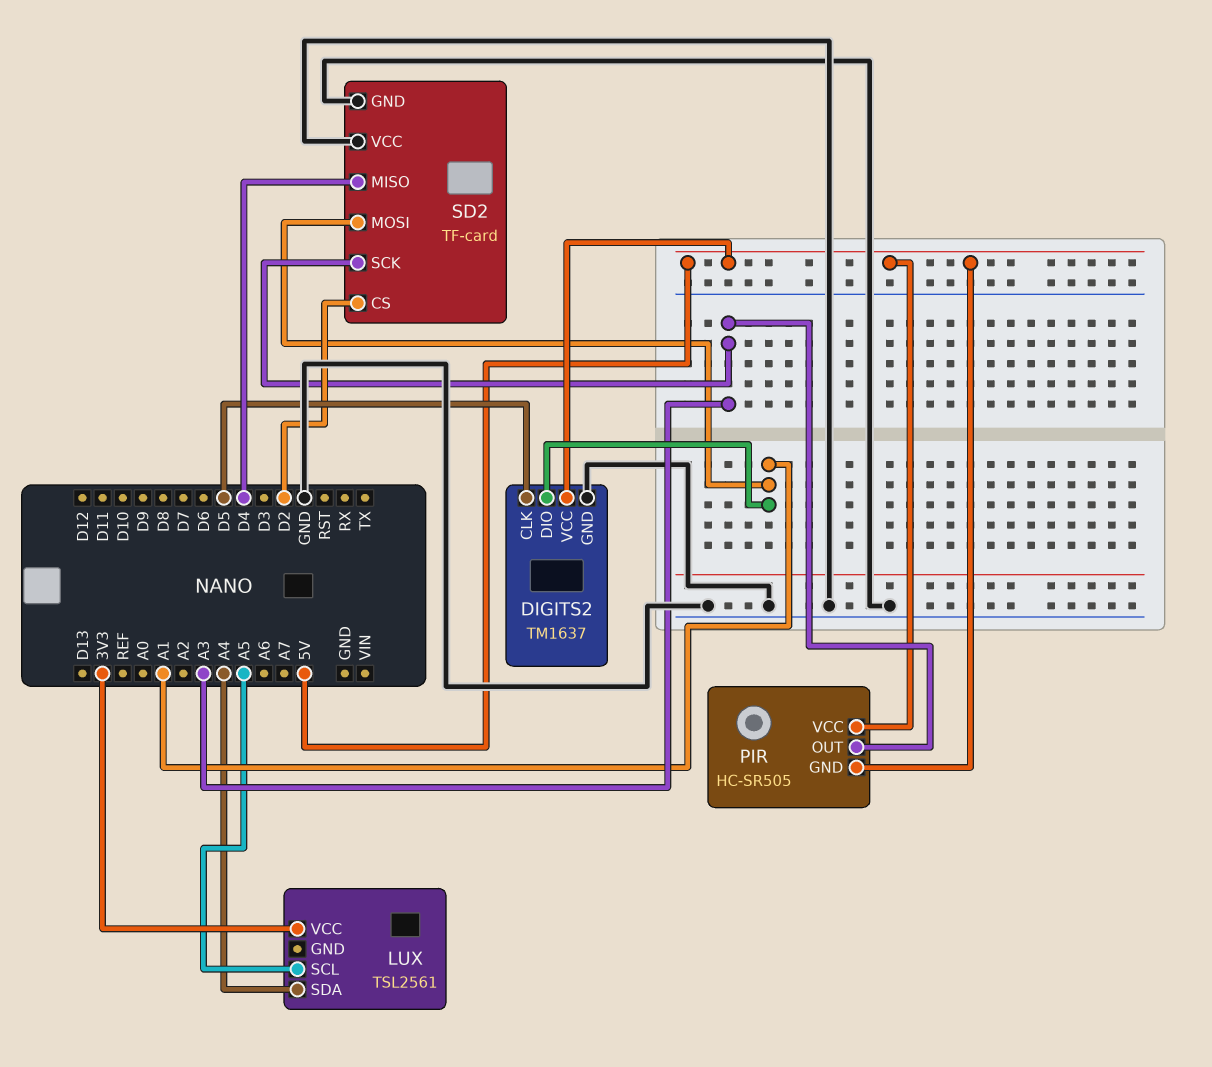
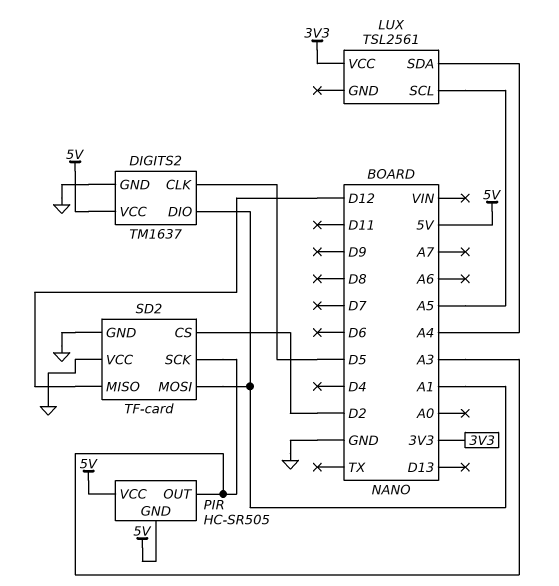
SD2 pin MISO: D4 -> D12

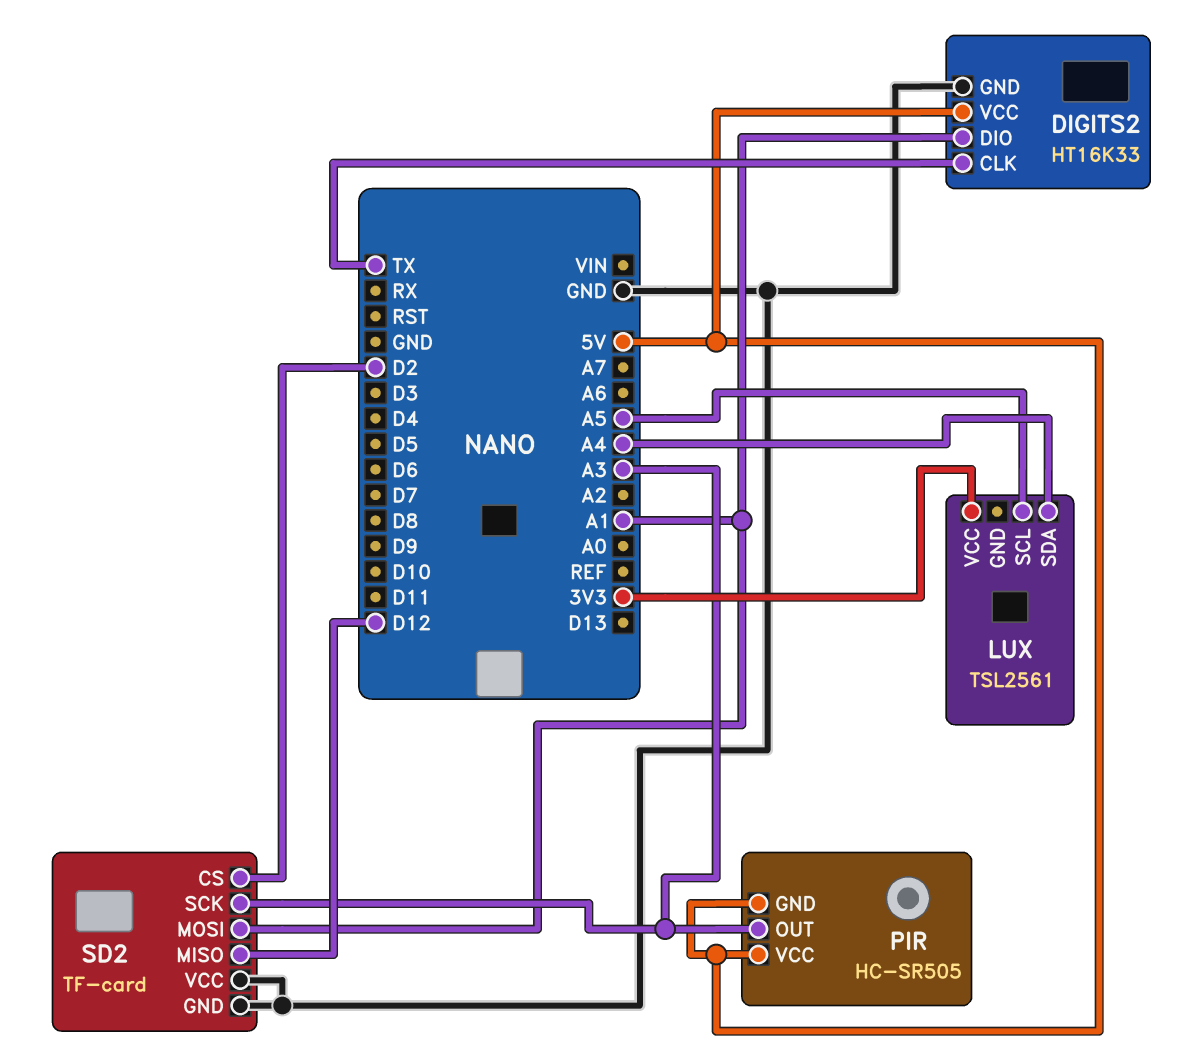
DIGITS2: TM1637 -> HT16K33
DIGITS2 pin CLK: D5 -> TX

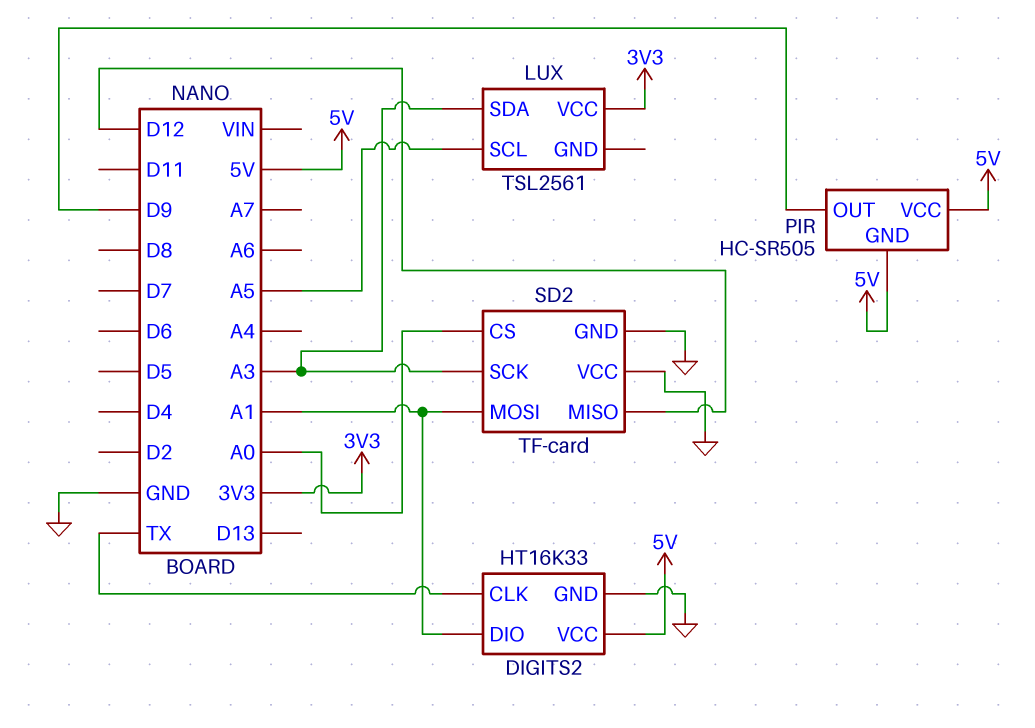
LUX pin SDA: A4 -> A3
PIR pin OUT: A3 -> D9
SD2 pin CS: D2 -> A0

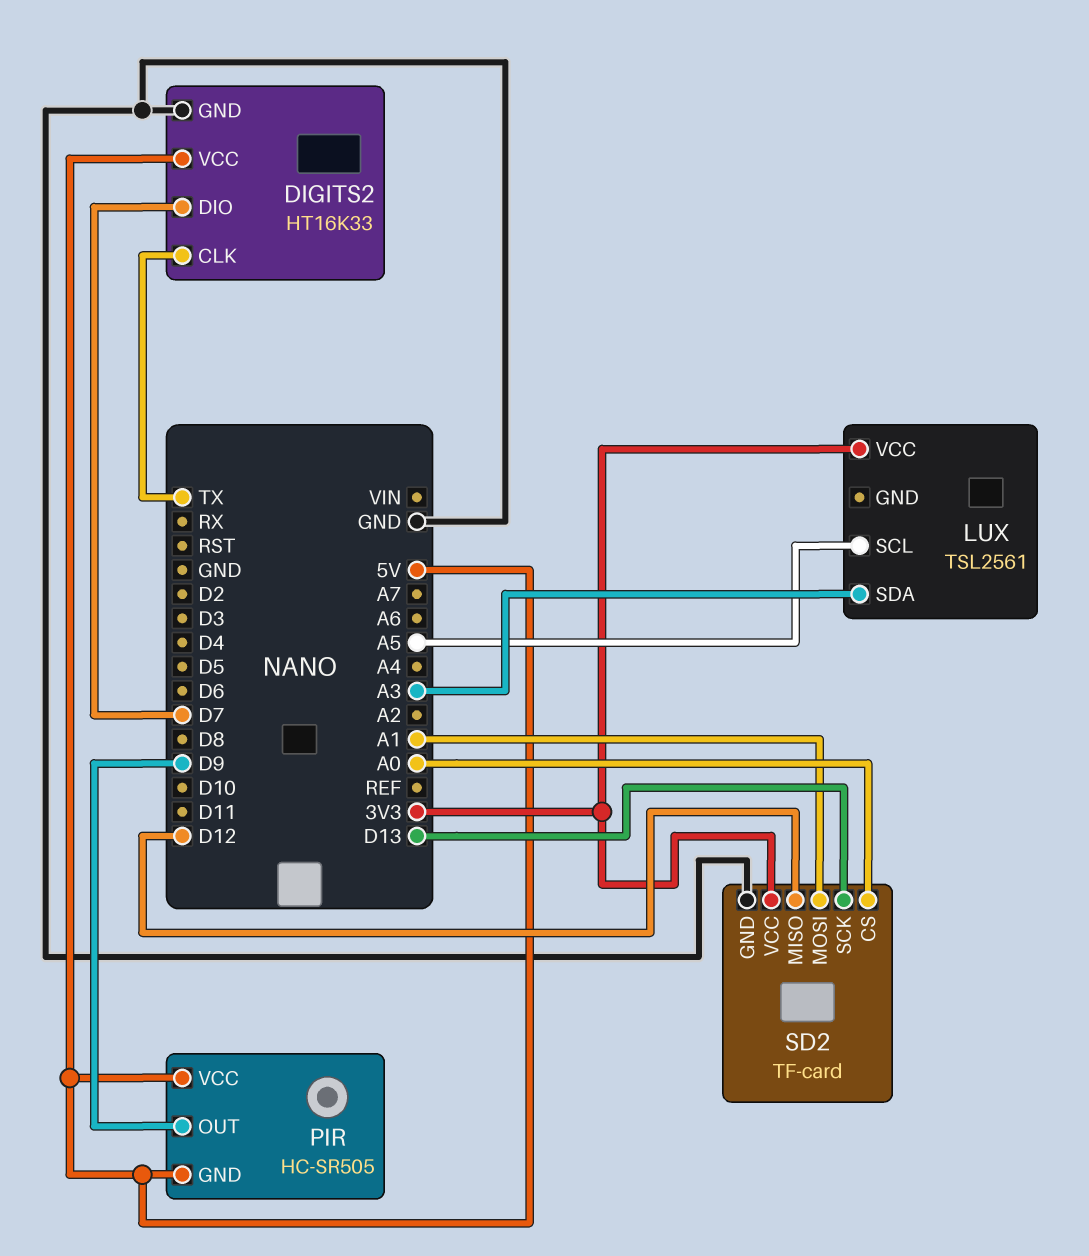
DIGITS2 pin DIO: A1 -> D7
SD2 pin SCK: A3 -> D13
SD2 pin VCC: GND -> 3V3

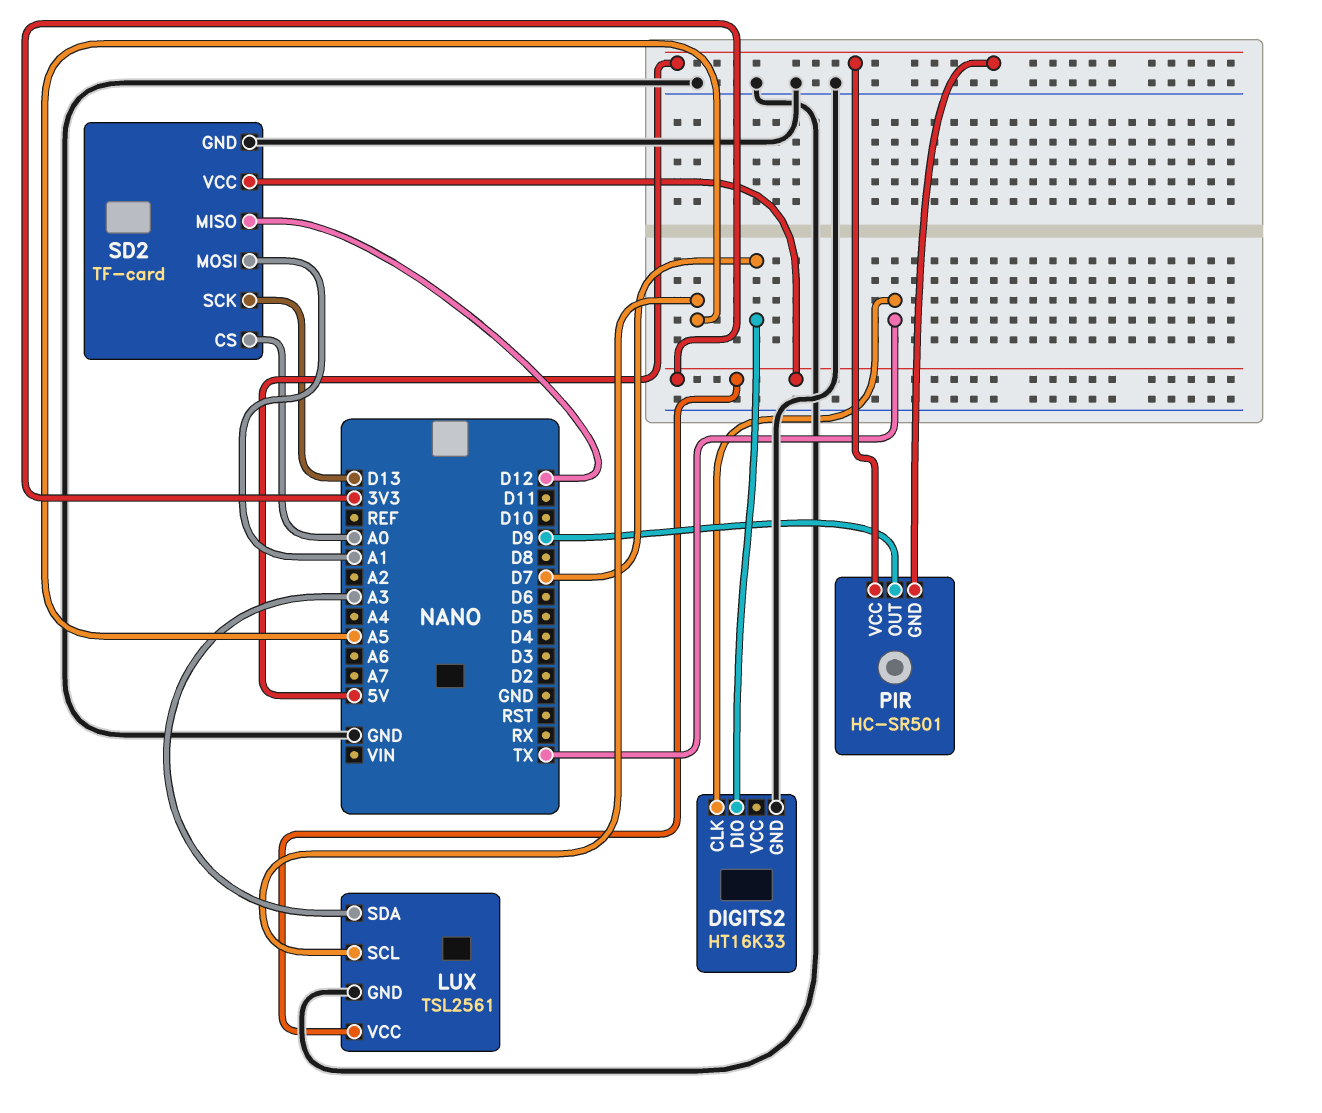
DIGITS2 pin VCC: 5V -> none
LUX pin GND: none -> GND
PIR: HC-SR505 -> HC-SR501

